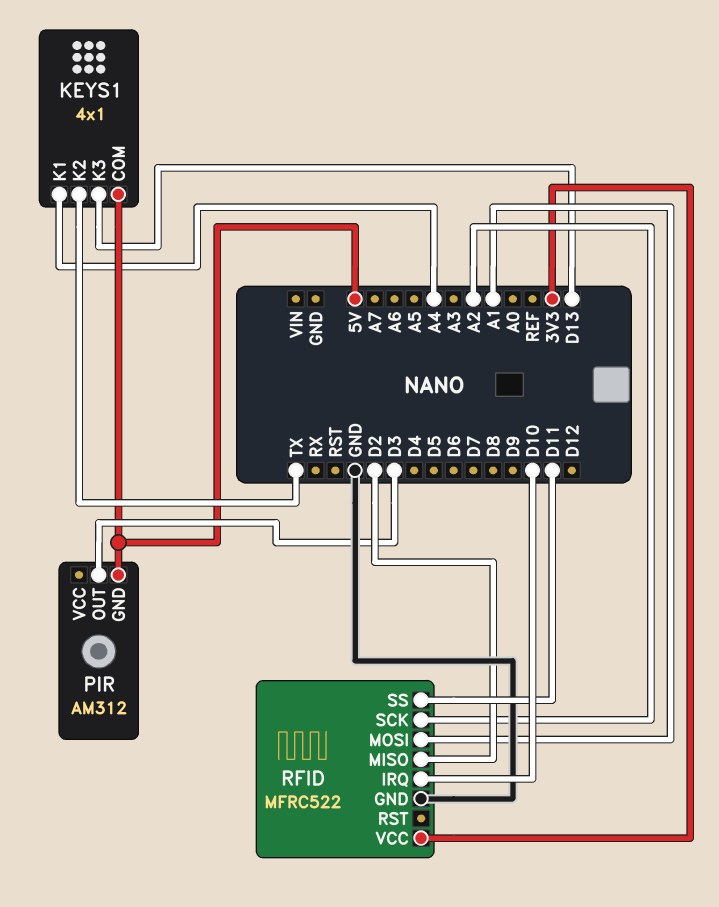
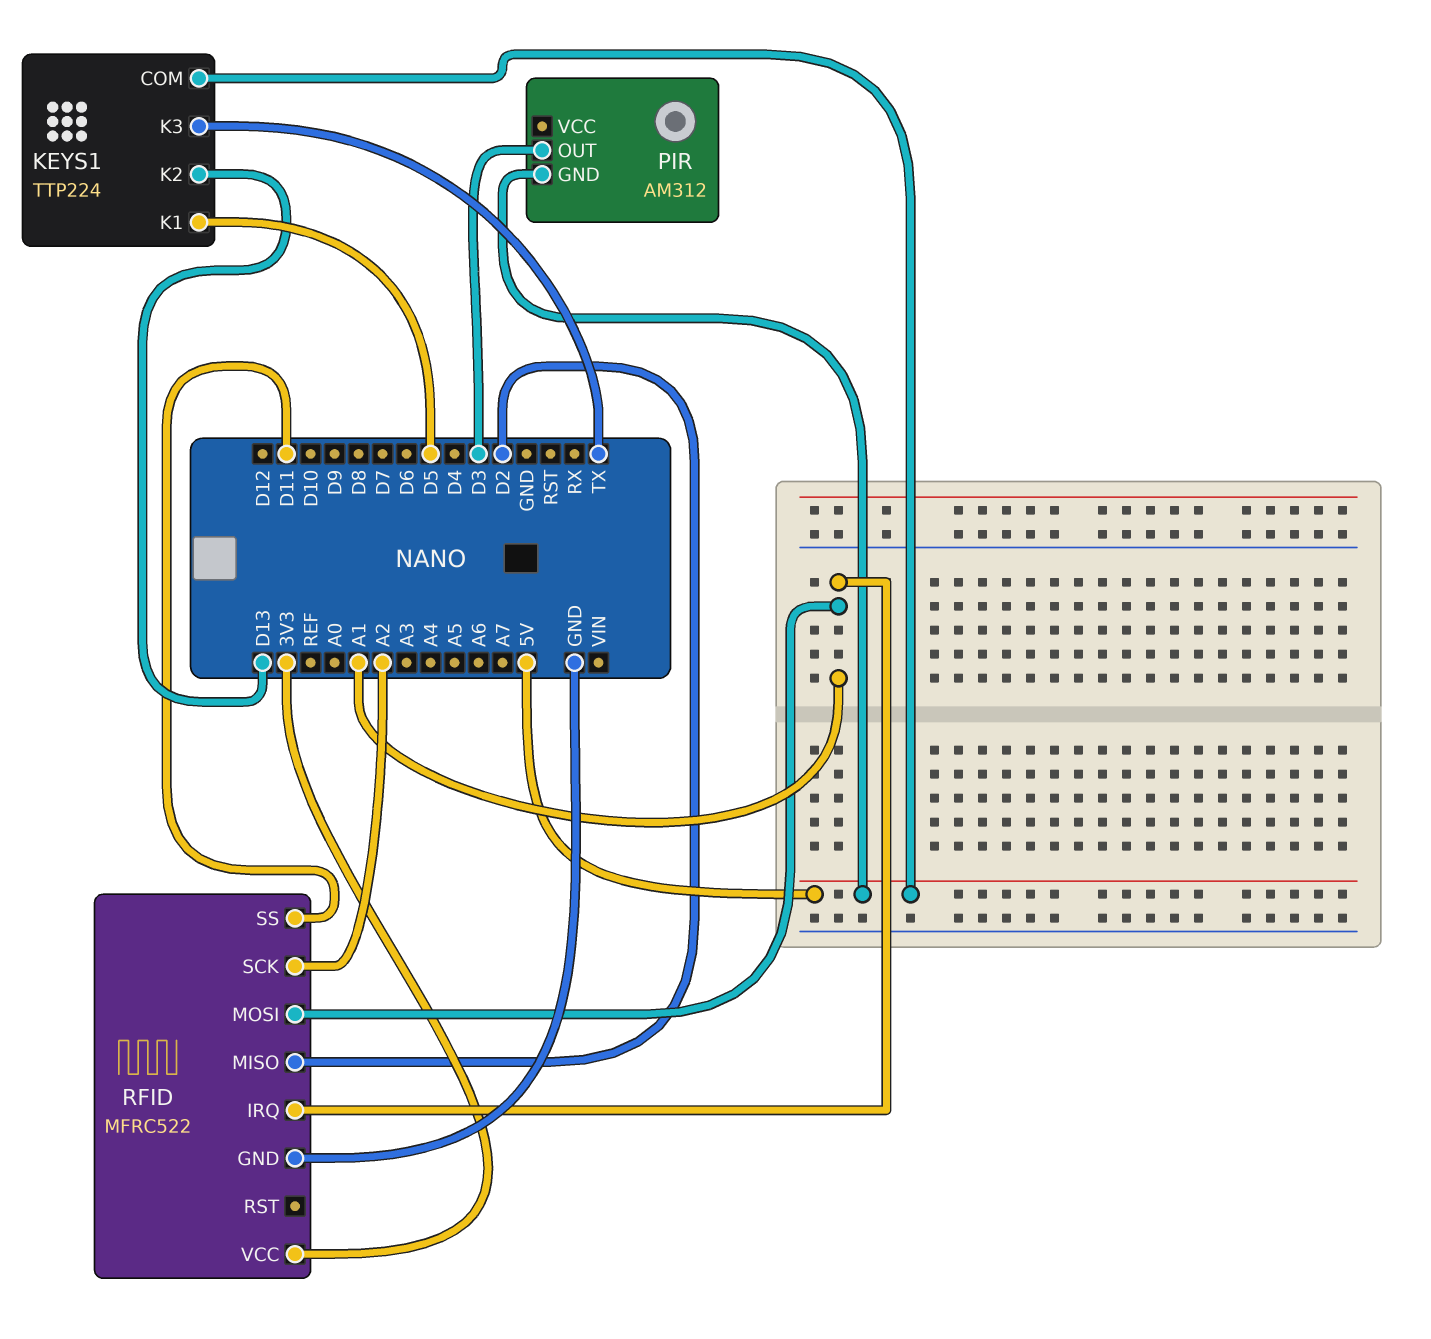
KEYS1: 4x1 -> TTP224
KEYS1 pin K1: A4 -> D5
KEYS1 pin K2: TX -> D13
KEYS1 pin K3: D13 -> TX
RFID pin IRQ: D10 -> A1

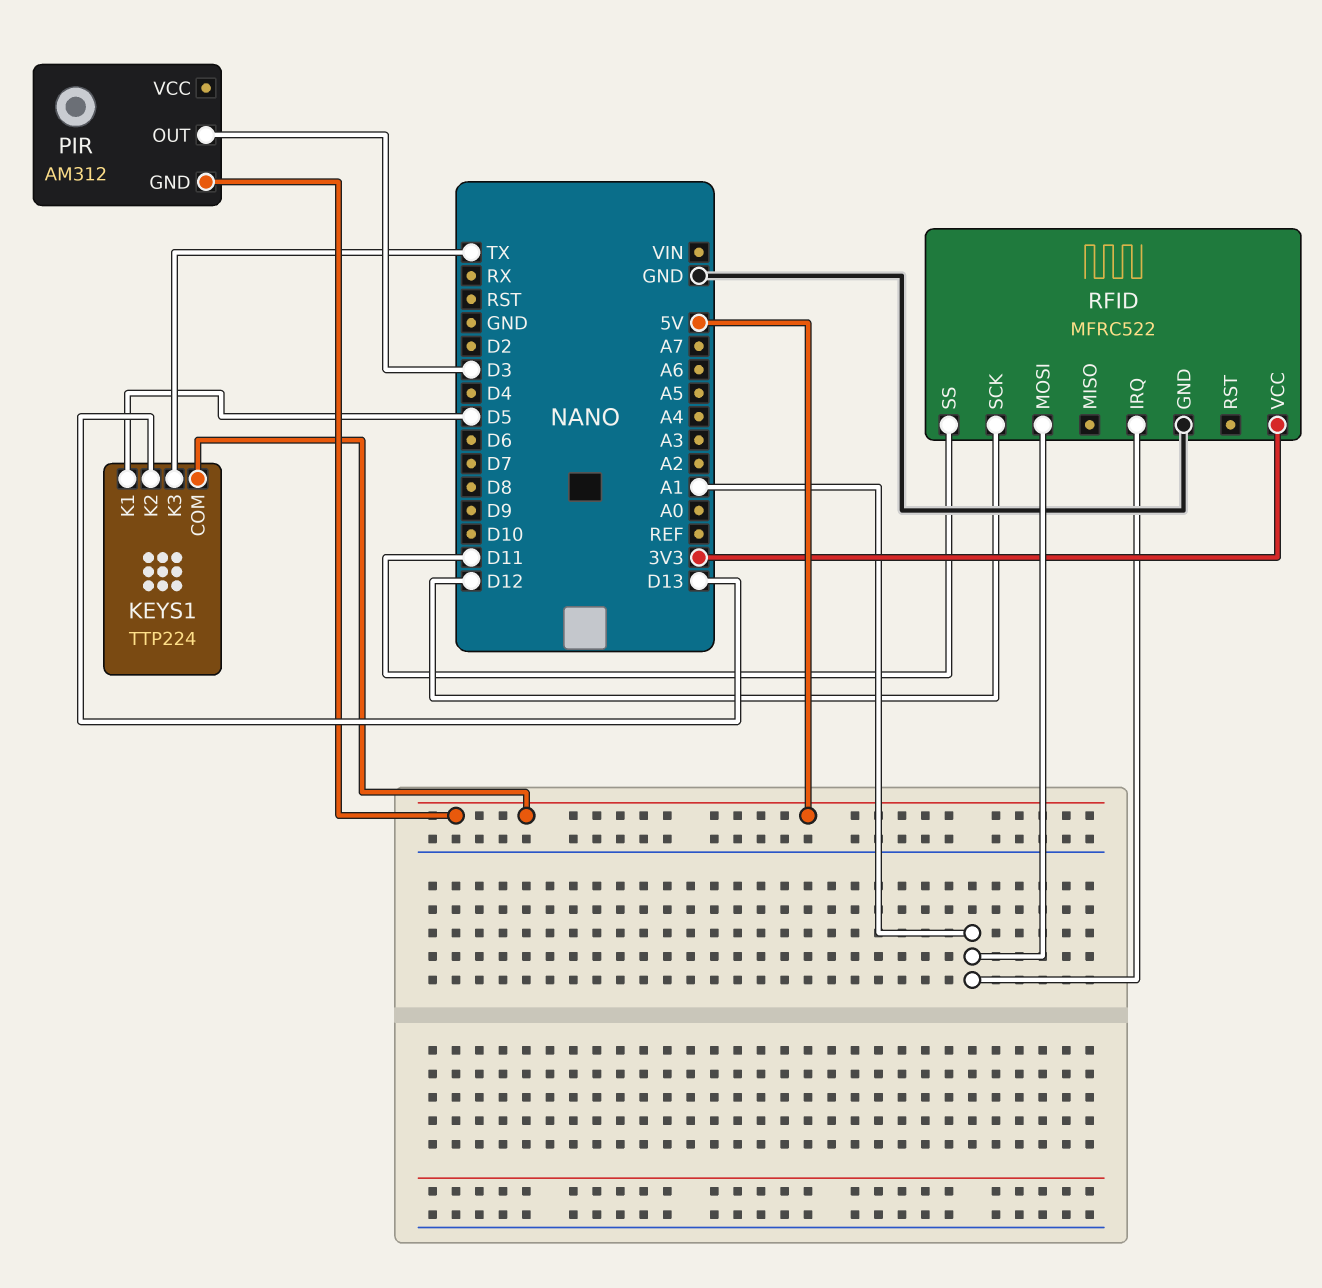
RFID pin MISO: D2 -> none
RFID pin SCK: A2 -> D12

